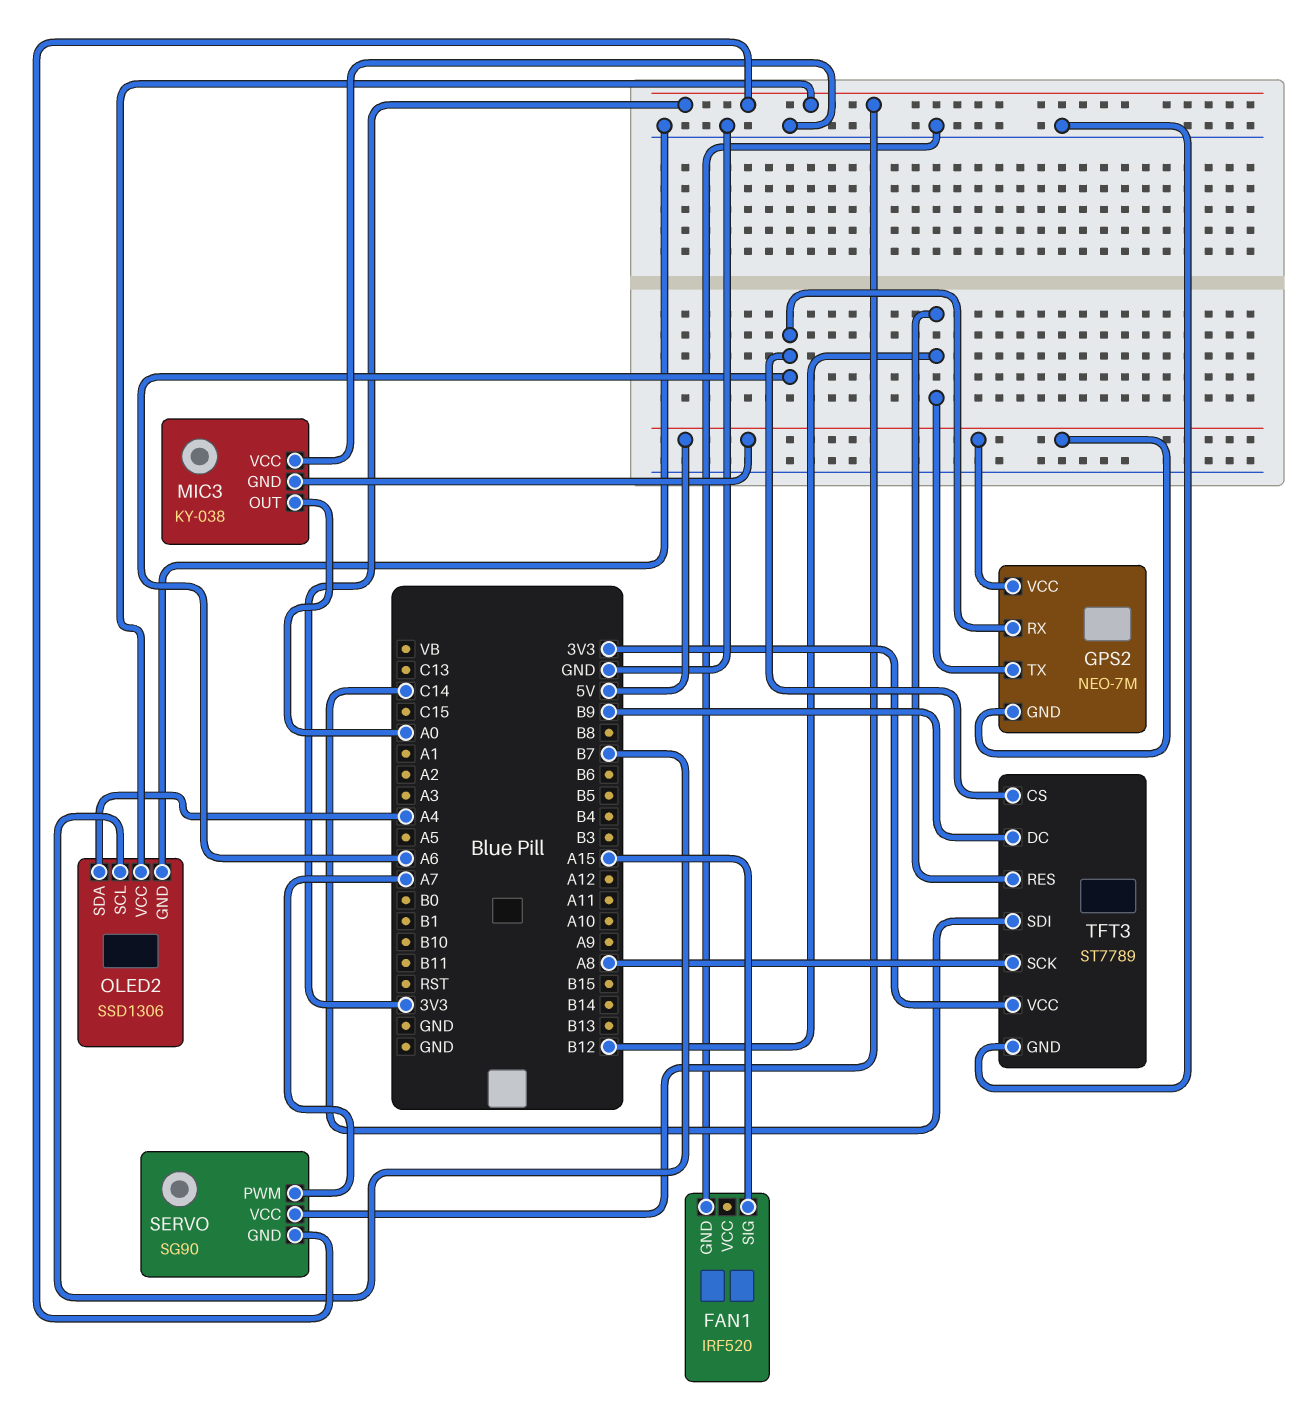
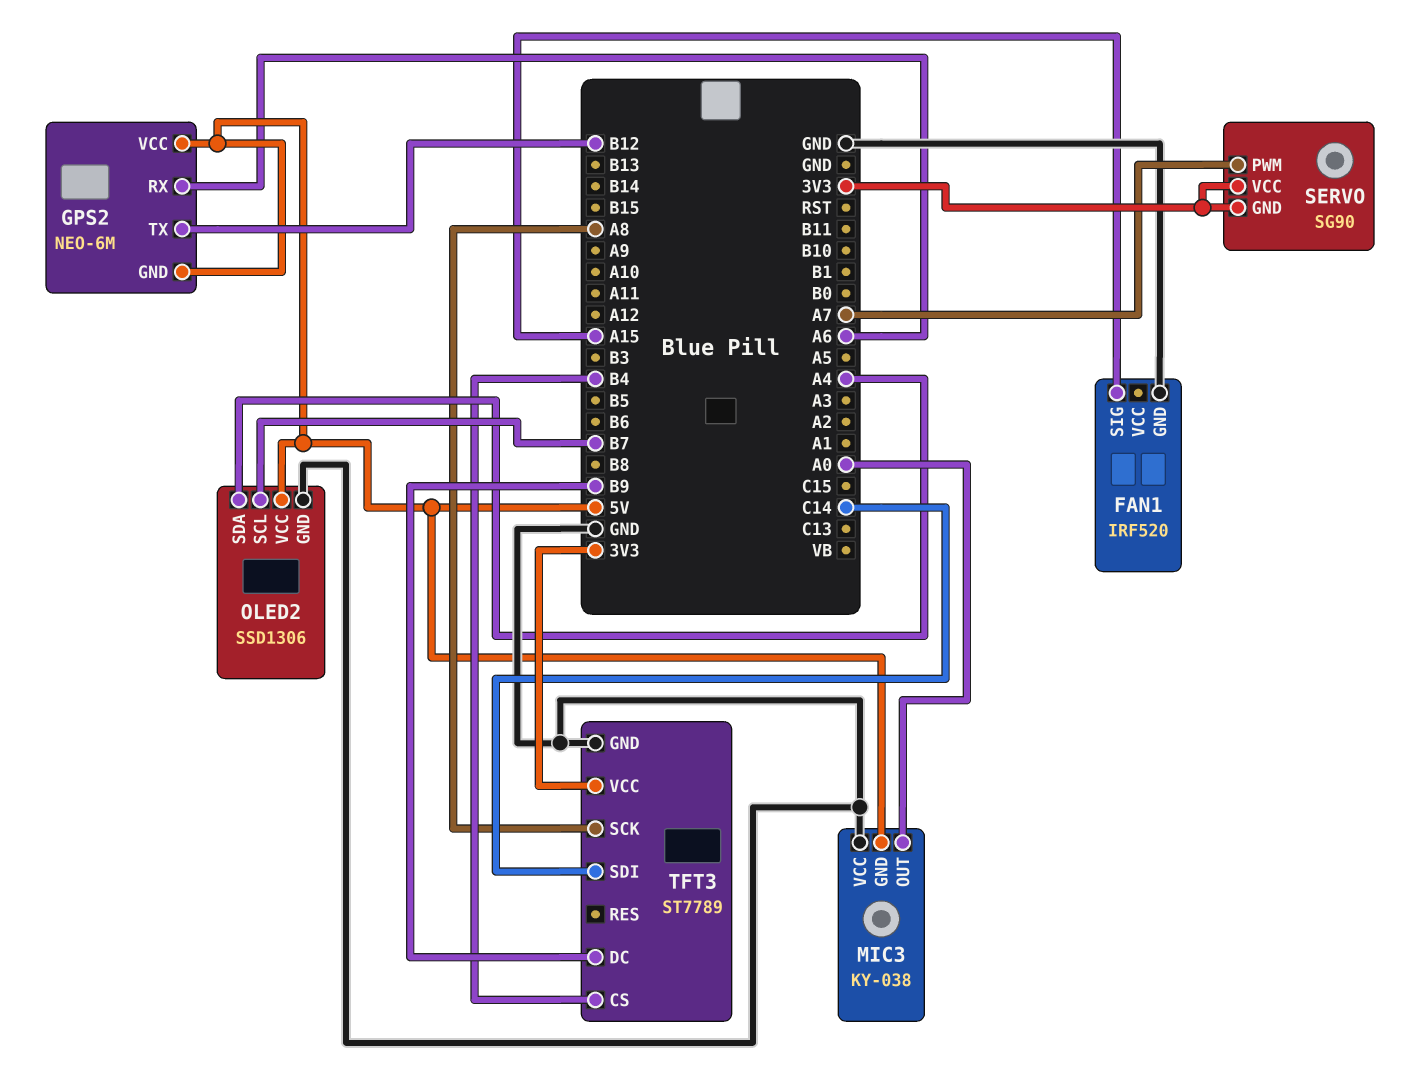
GPS2: NEO-7M -> NEO-6M
OLED2 pin VCC: 3V3 -> 5V
TFT3 pin CS: A6 -> B4
TFT3 pin RES: B12 -> none

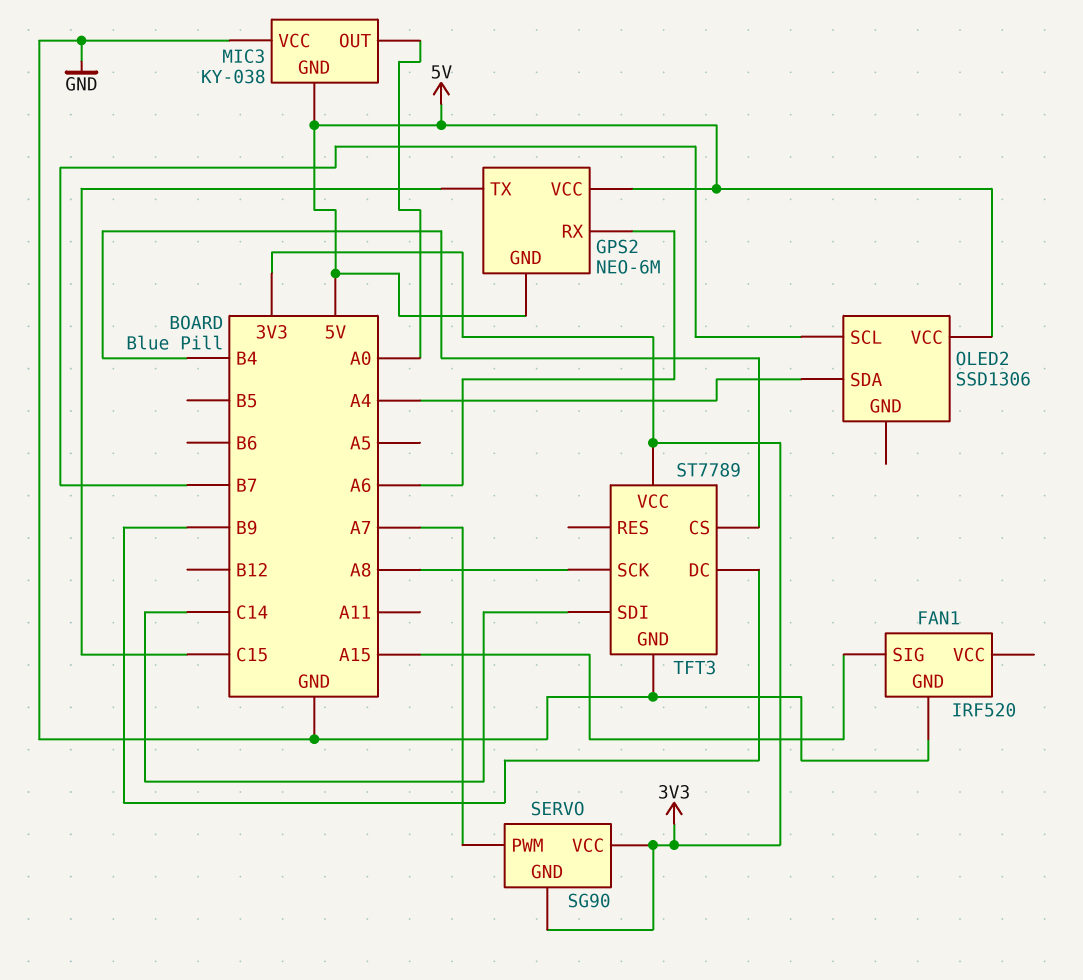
GPS2 pin TX: B12 -> C15
OLED2 pin GND: GND -> none

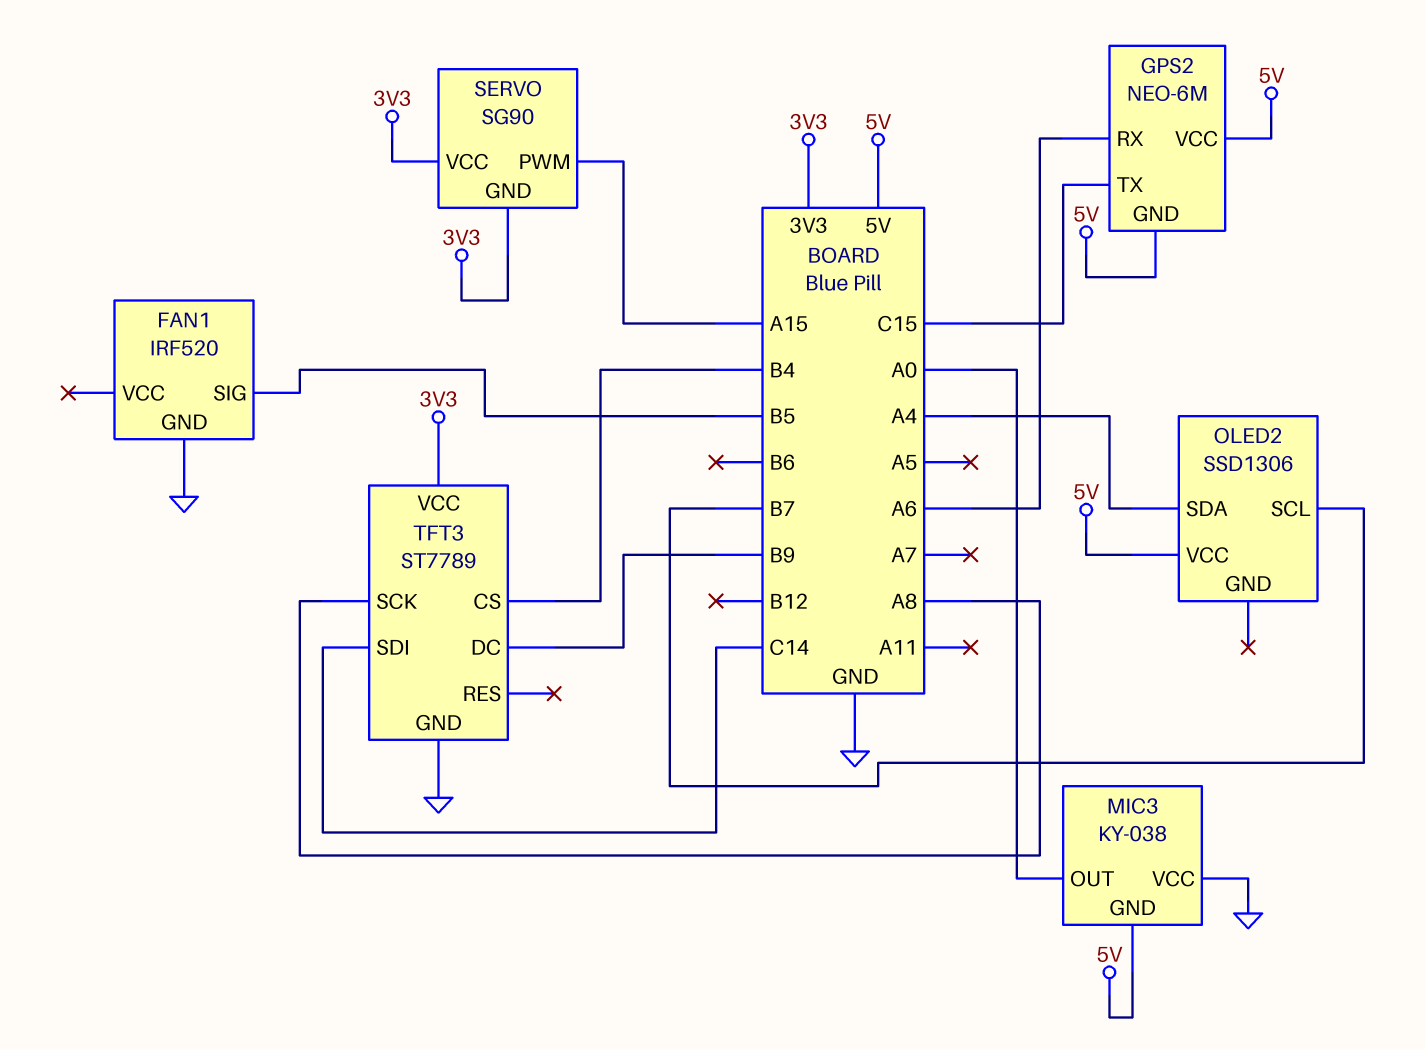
FAN1 pin SIG: A15 -> B5
SERVO pin PWM: A7 -> A15

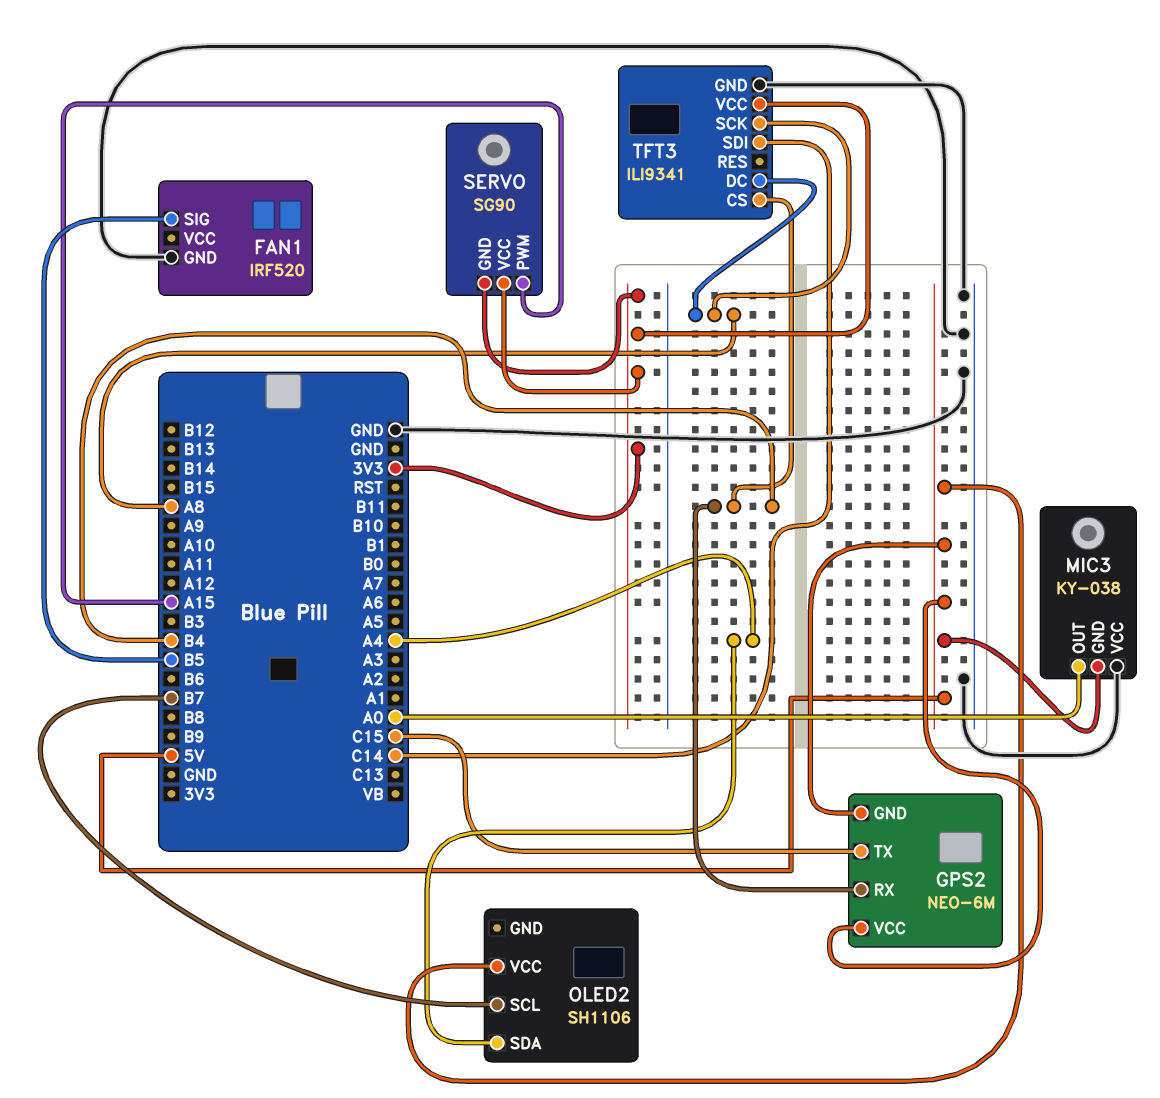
GPS2 pin RX: A6 -> B4
OLED2: SSD1306 -> SH1106
TFT3: ST7789 -> ILI9341
TFT3 pin DC: B9 -> A8

